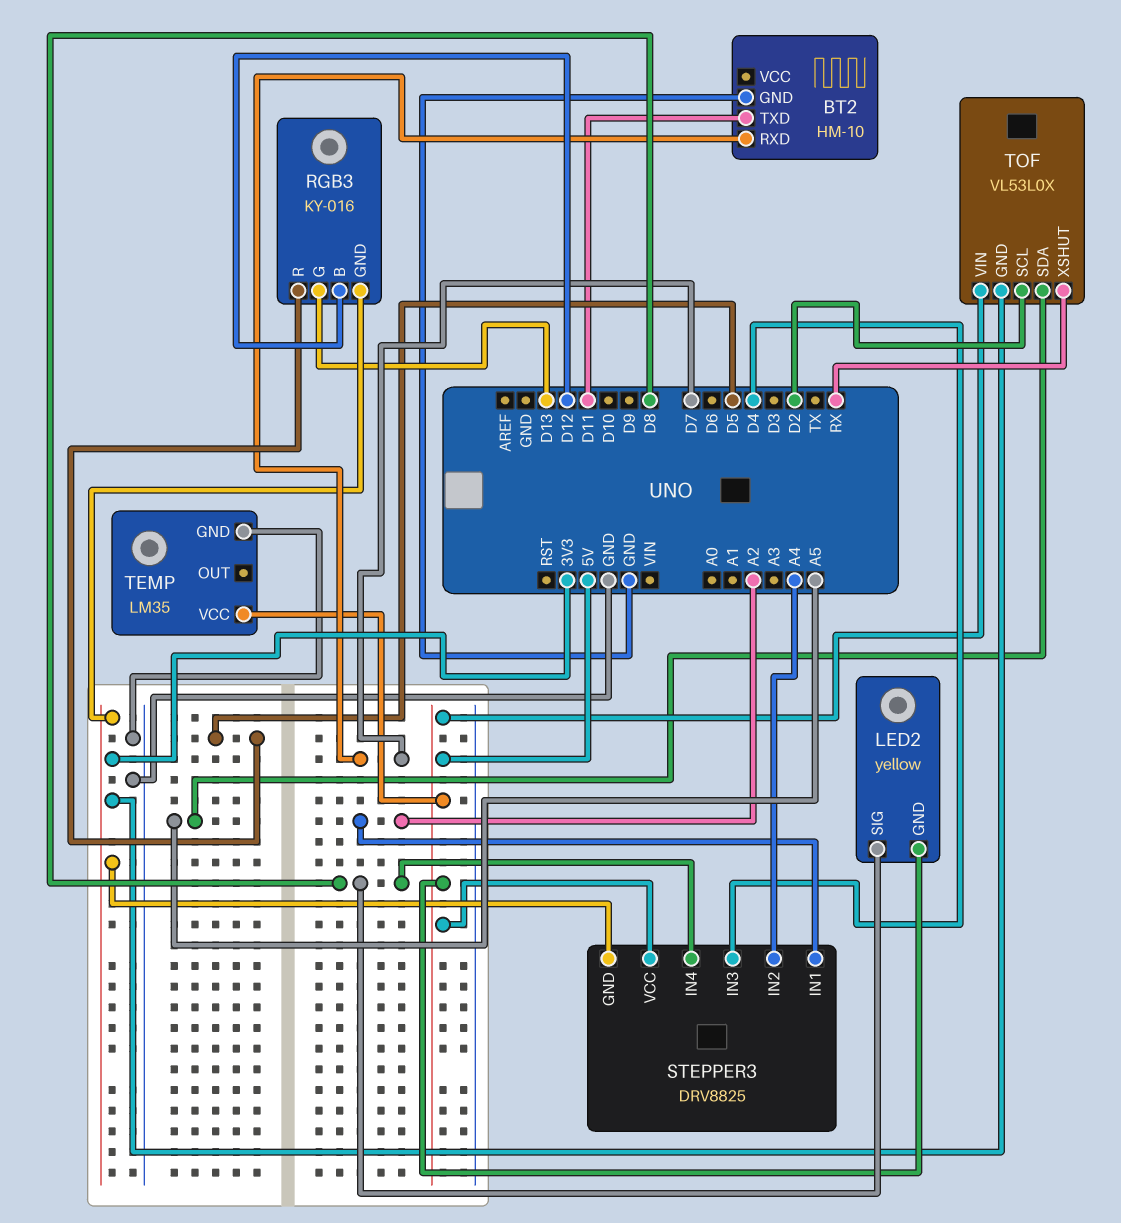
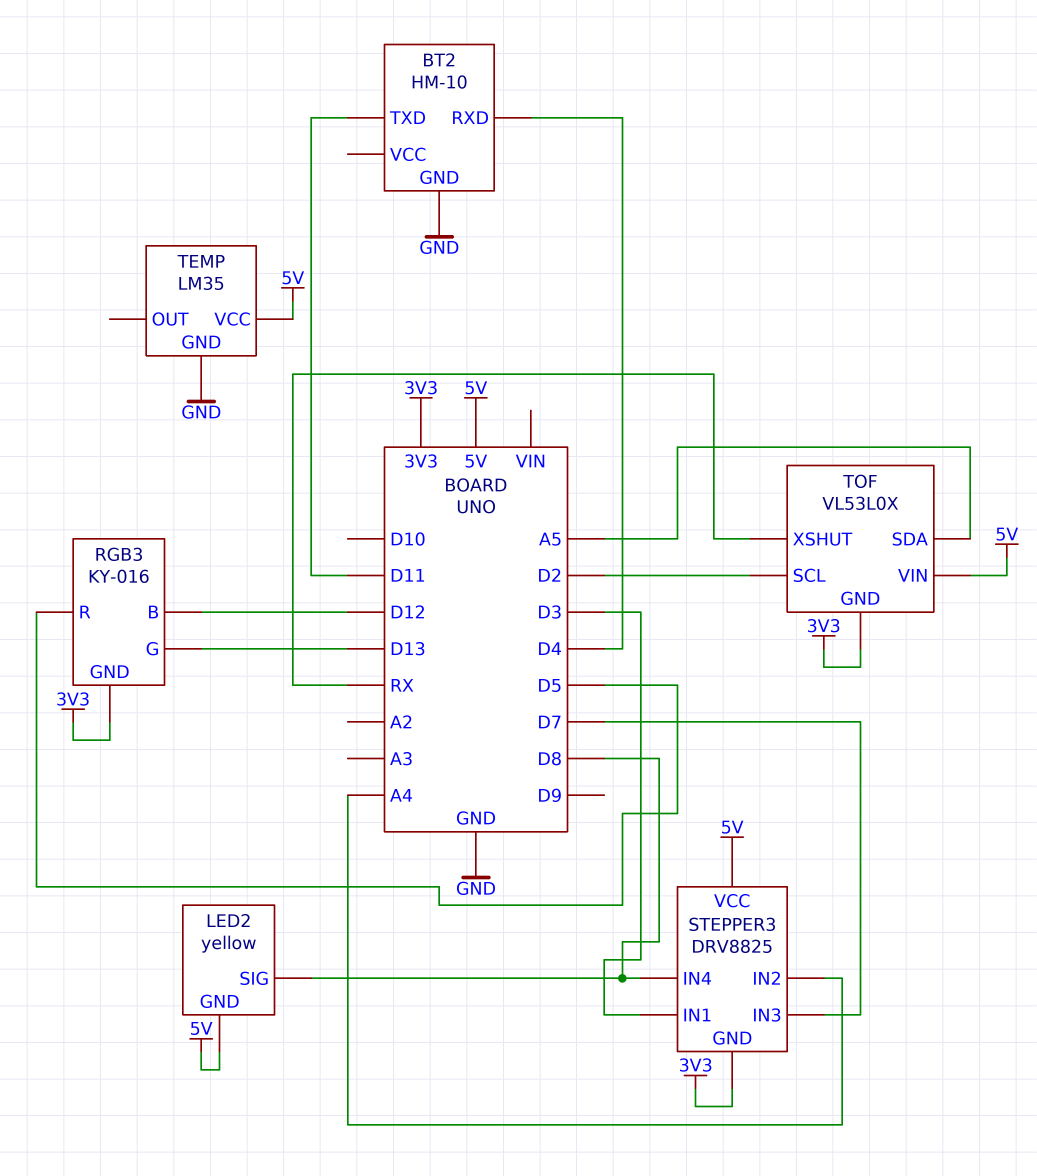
BT2 pin RXD: D7 -> D4
STEPPER3 pin IN1: A2 -> D3
STEPPER3 pin IN3: D4 -> D7

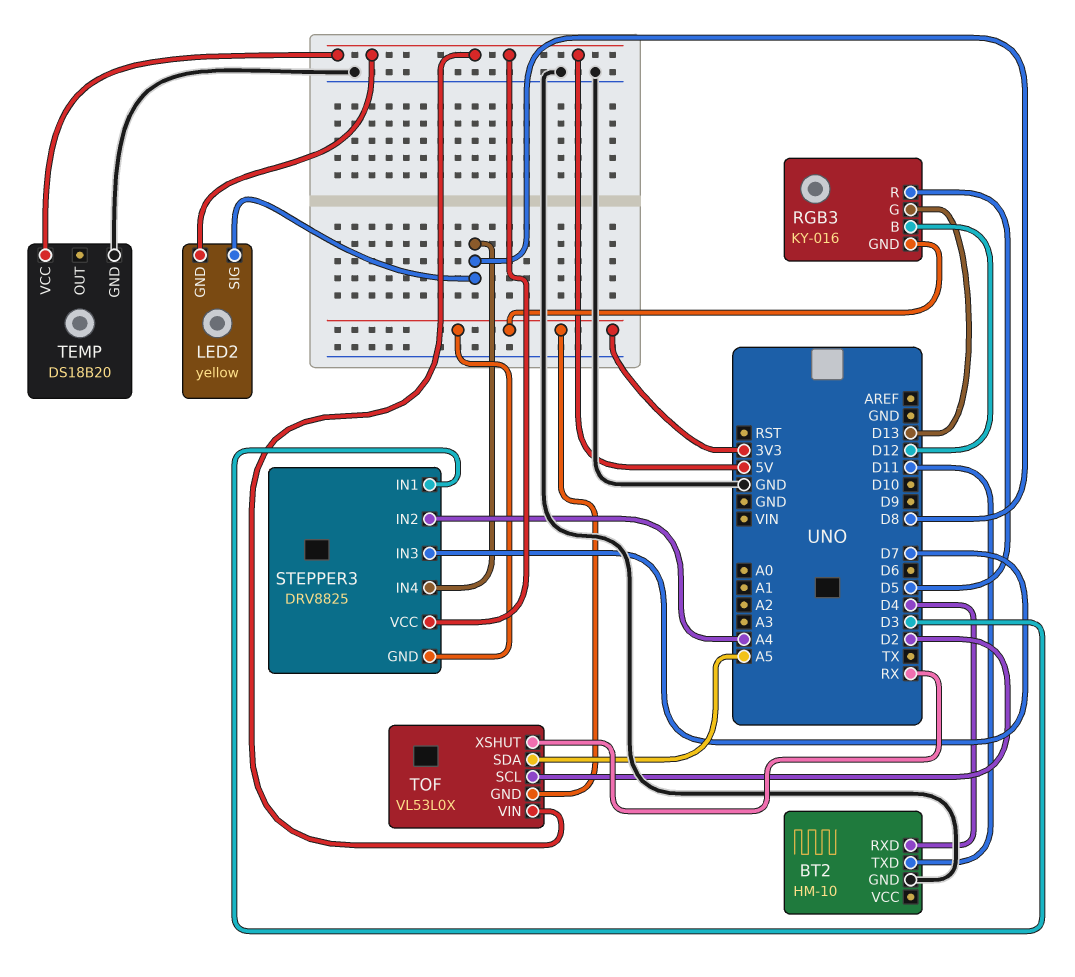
TEMP: LM35 -> DS18B20

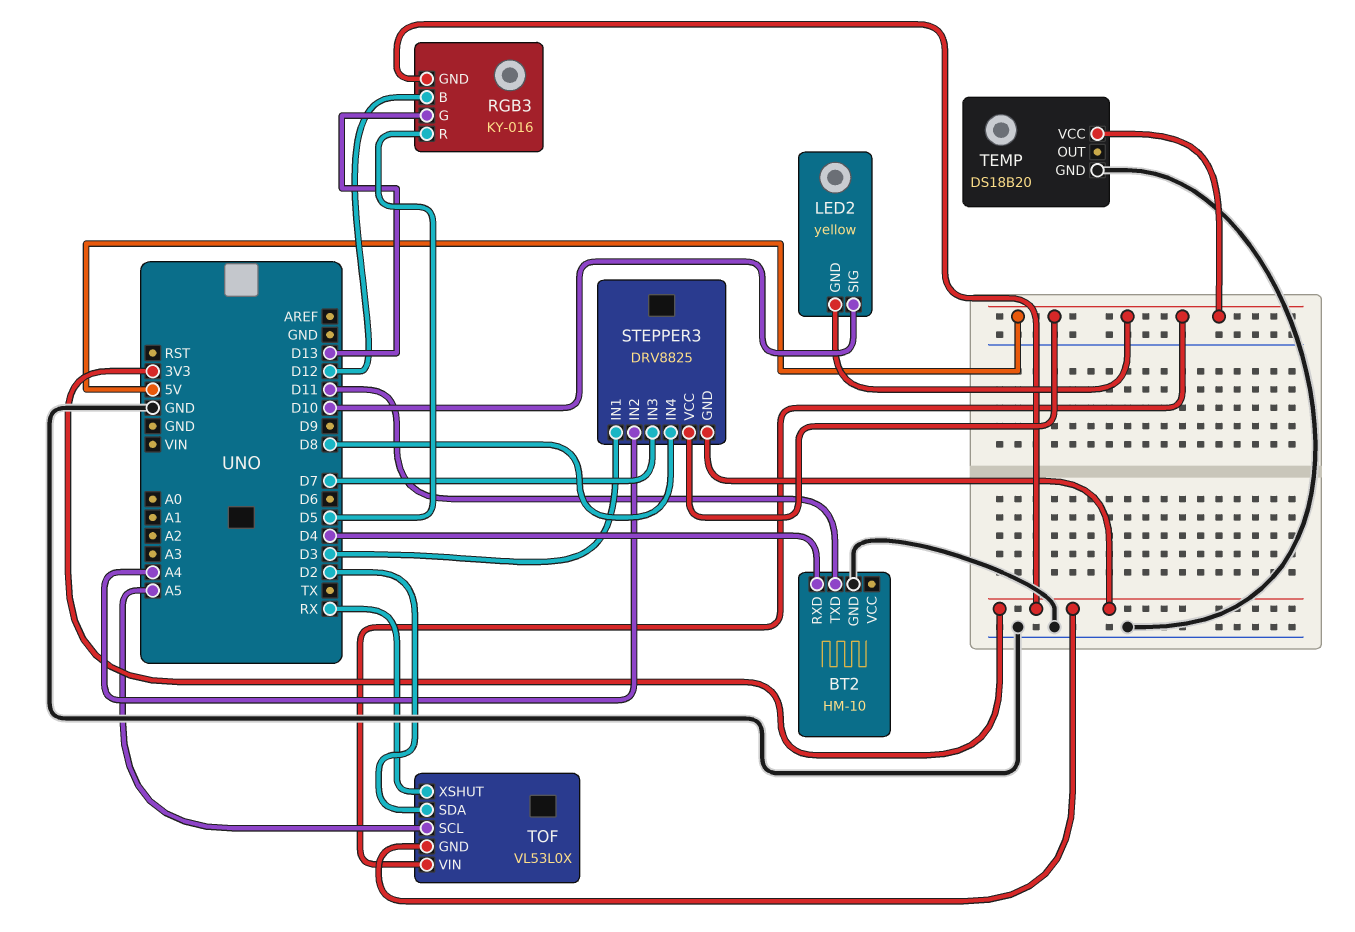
LED2 pin SIG: D8 -> D10
TOF pin SCL: D2 -> A5
TOF pin SDA: A5 -> D2

